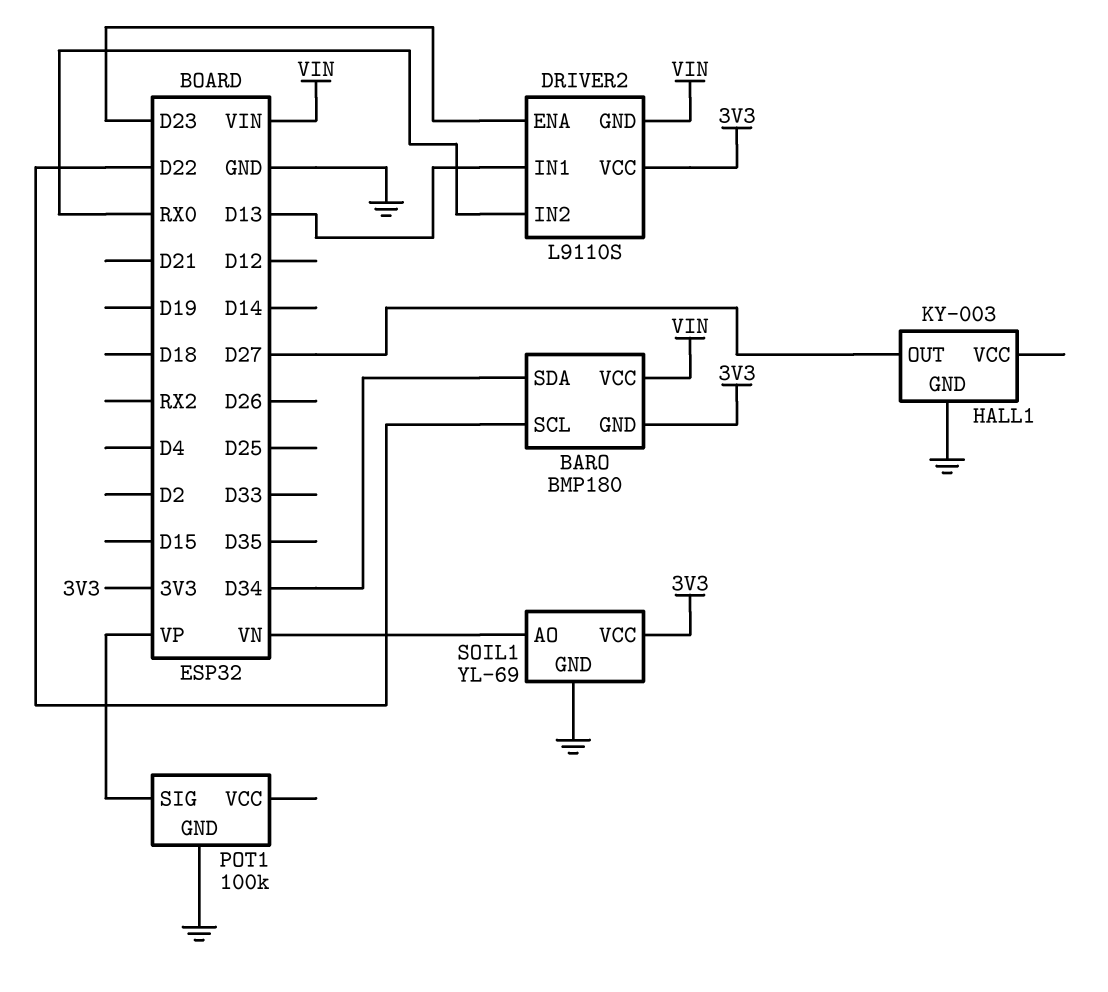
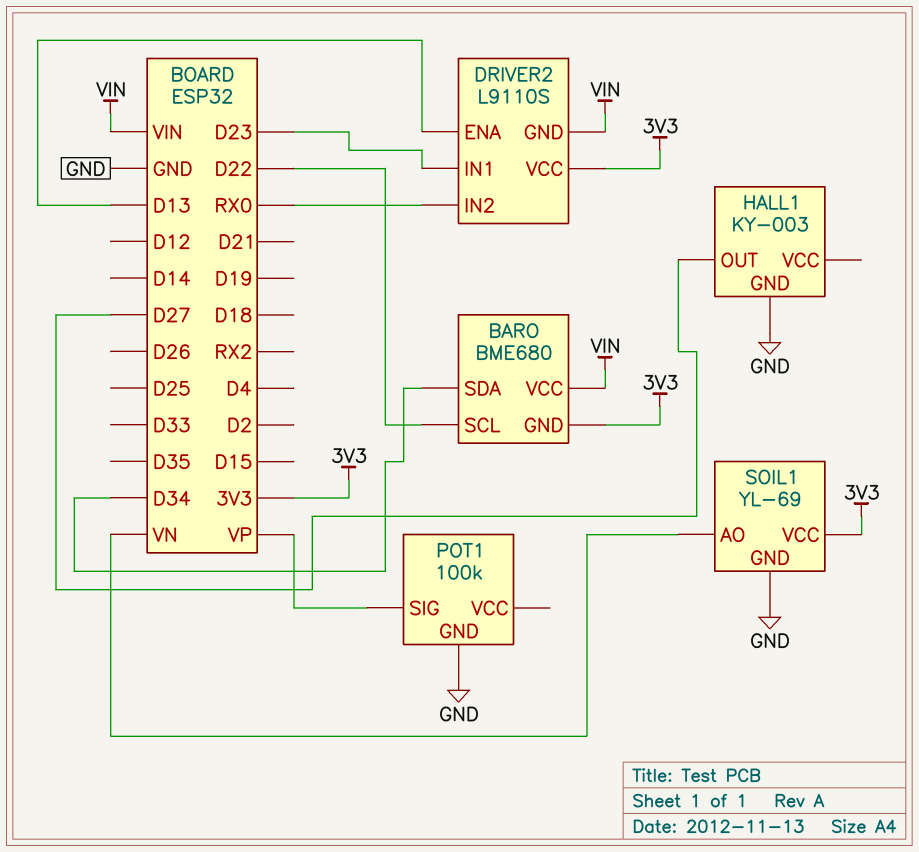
BARO: BMP180 -> BME680
DRIVER2 pin ENA: D23 -> D13
DRIVER2 pin IN1: D13 -> D23

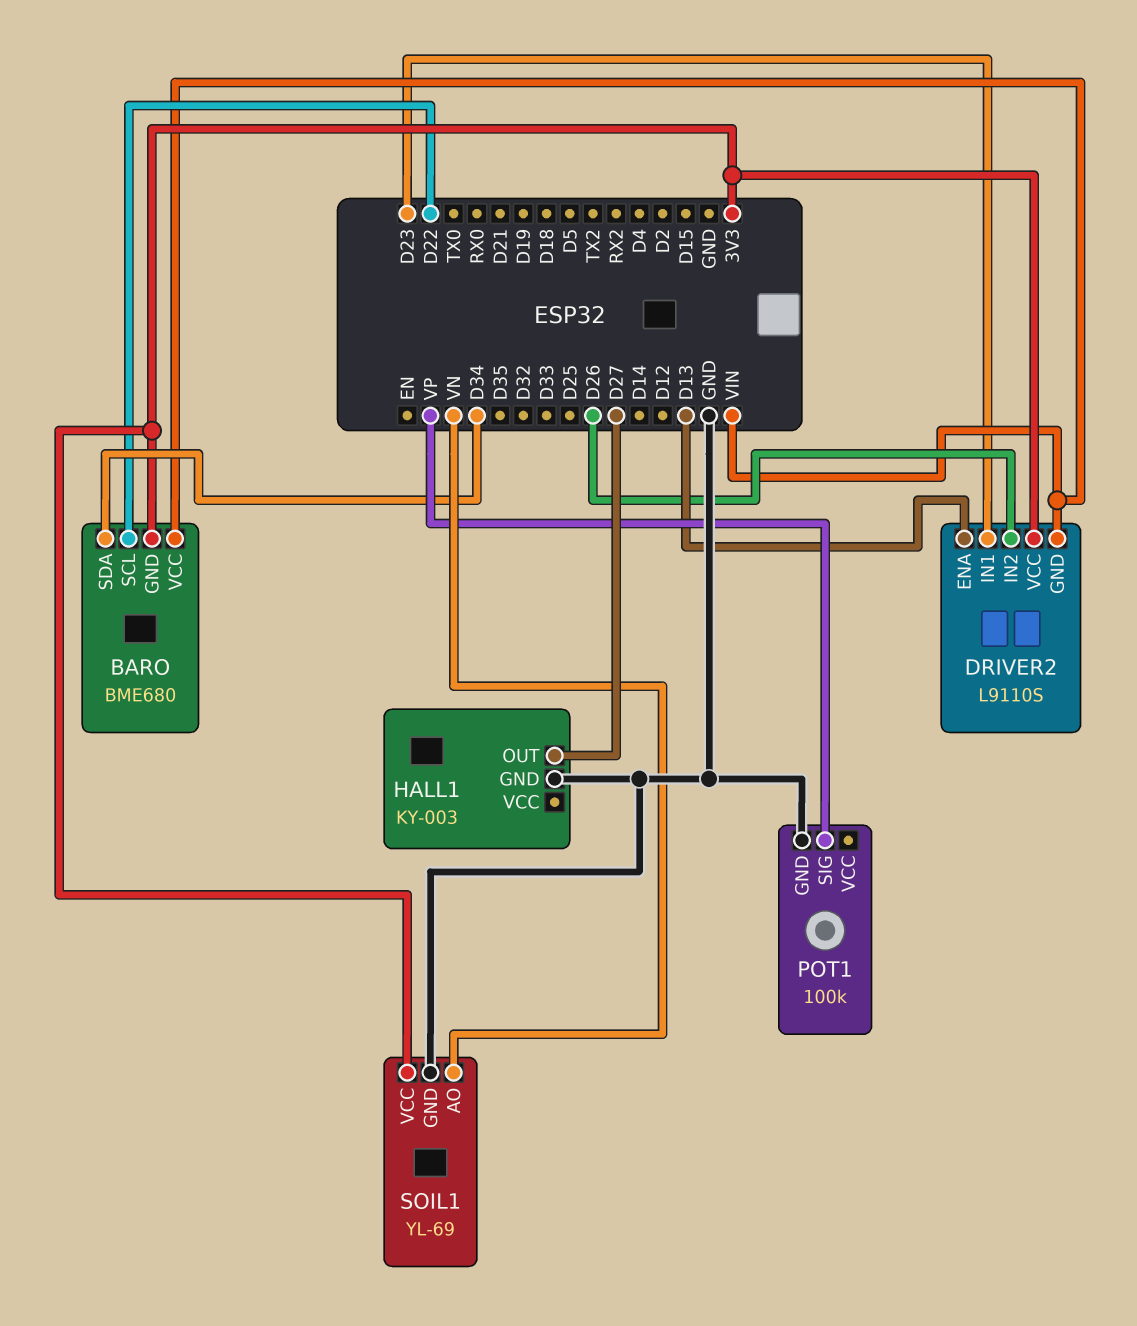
DRIVER2 pin IN2: RX0 -> D26

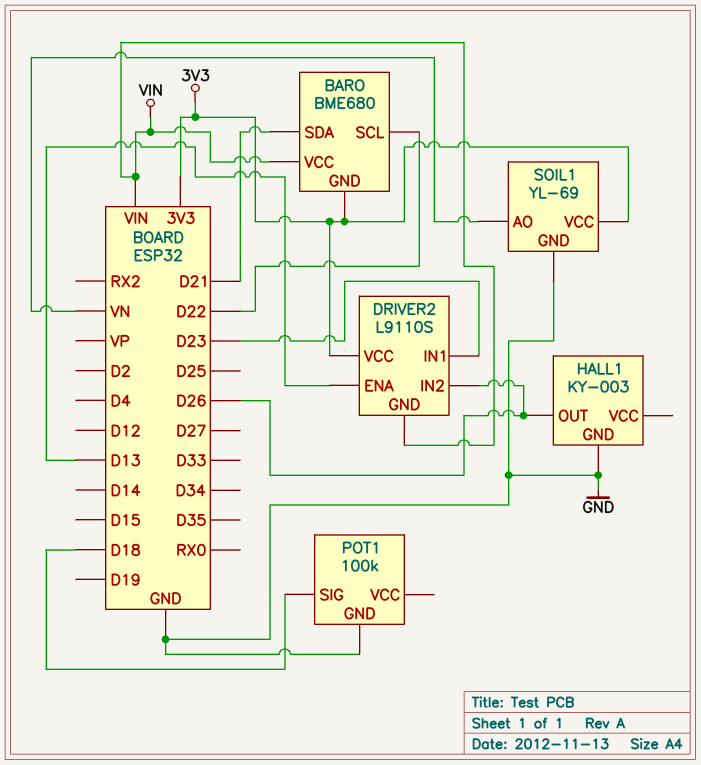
BARO pin SDA: D34 -> D21
HALL1 pin OUT: D27 -> D26
POT1 pin SIG: VP -> D18

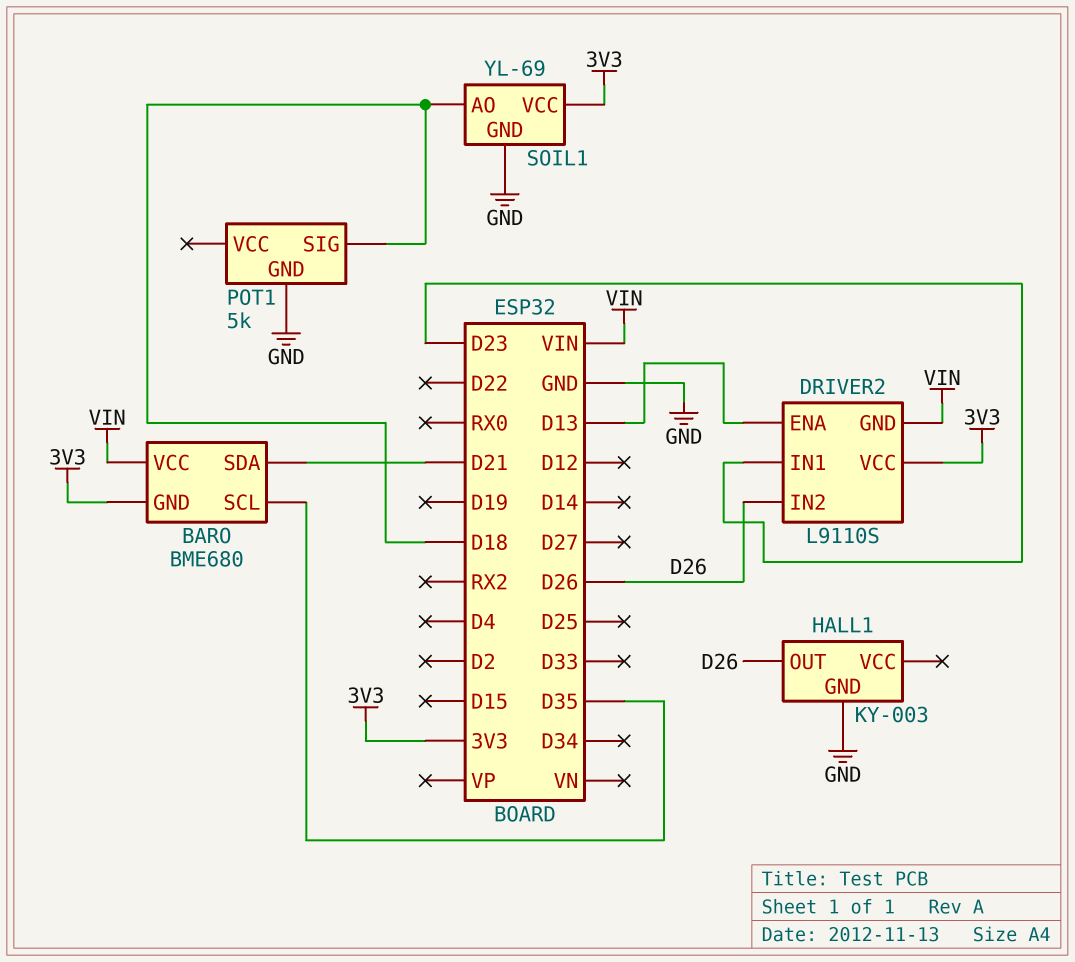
BARO pin SCL: D22 -> D35
POT1: 100k -> 5k
SOIL1 pin AO: VN -> D18

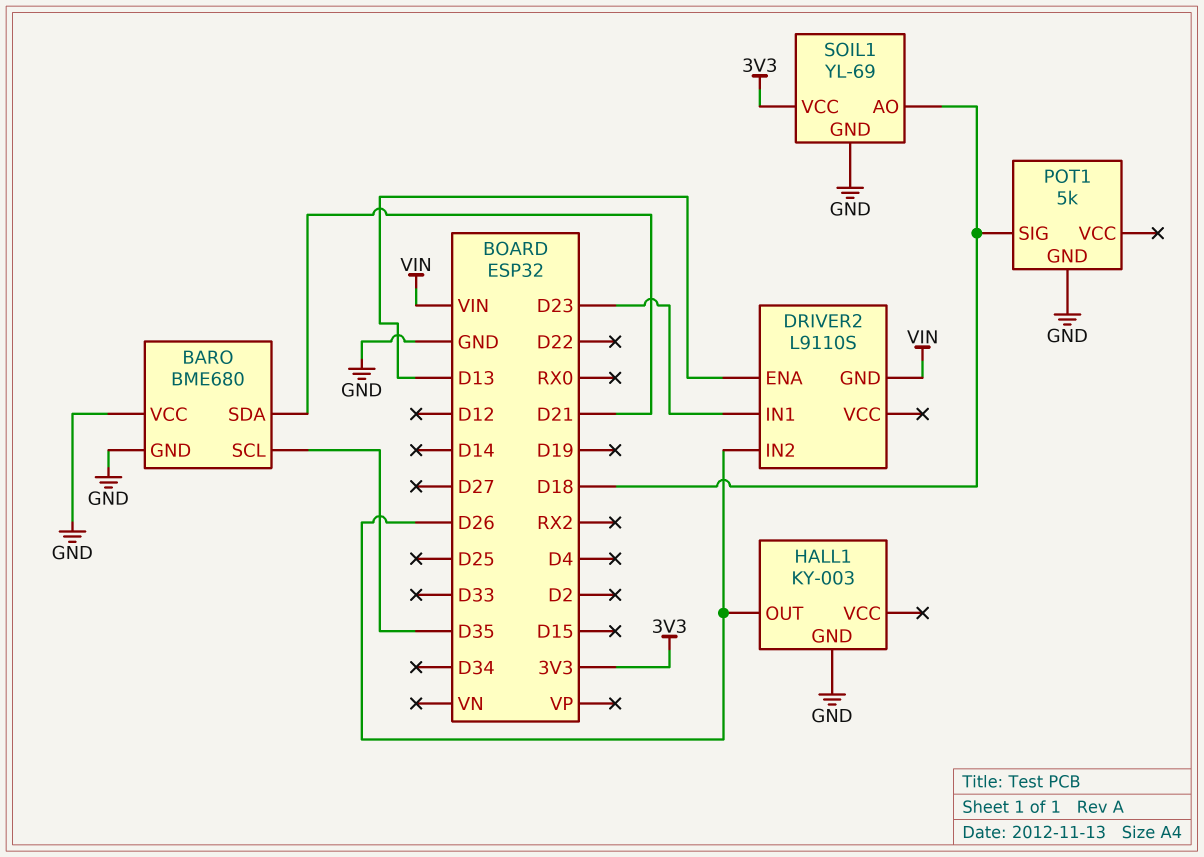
BARO pin GND: 3V3 -> GND
BARO pin VCC: VIN -> GND
DRIVER2 pin VCC: 3V3 -> none

